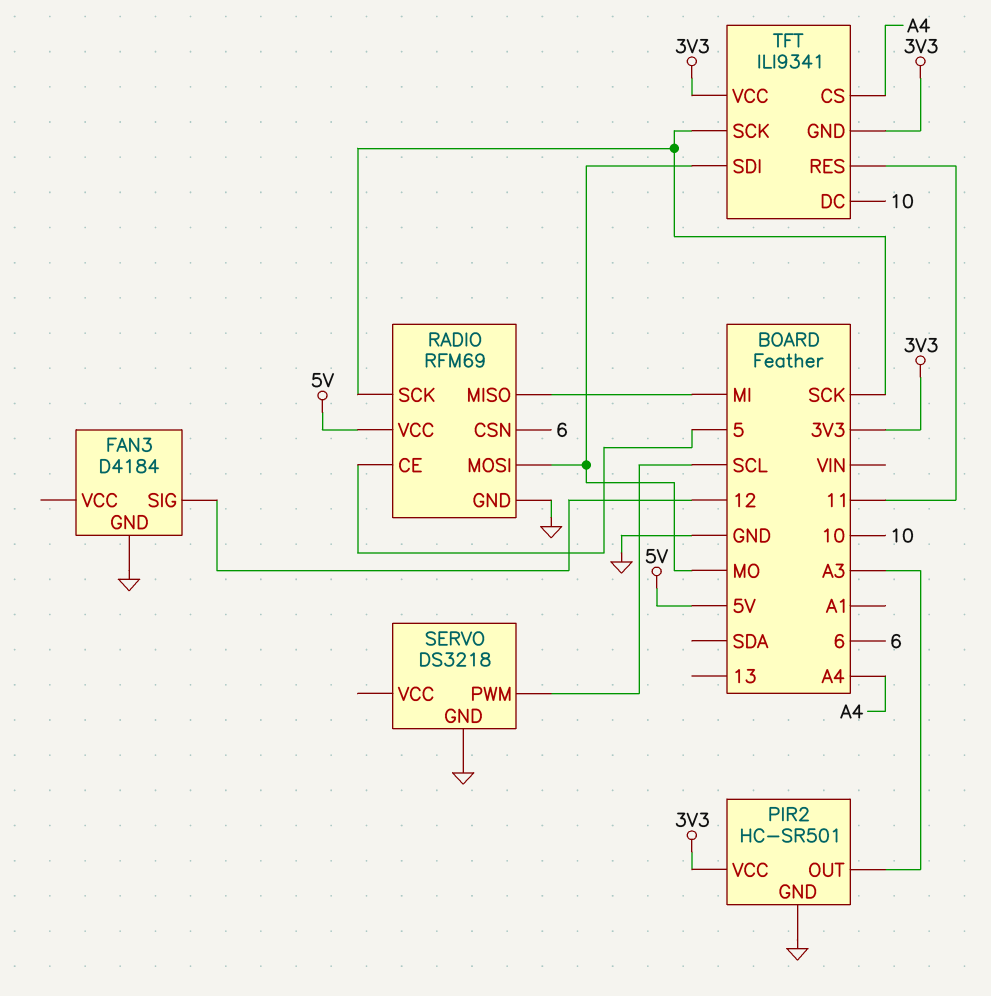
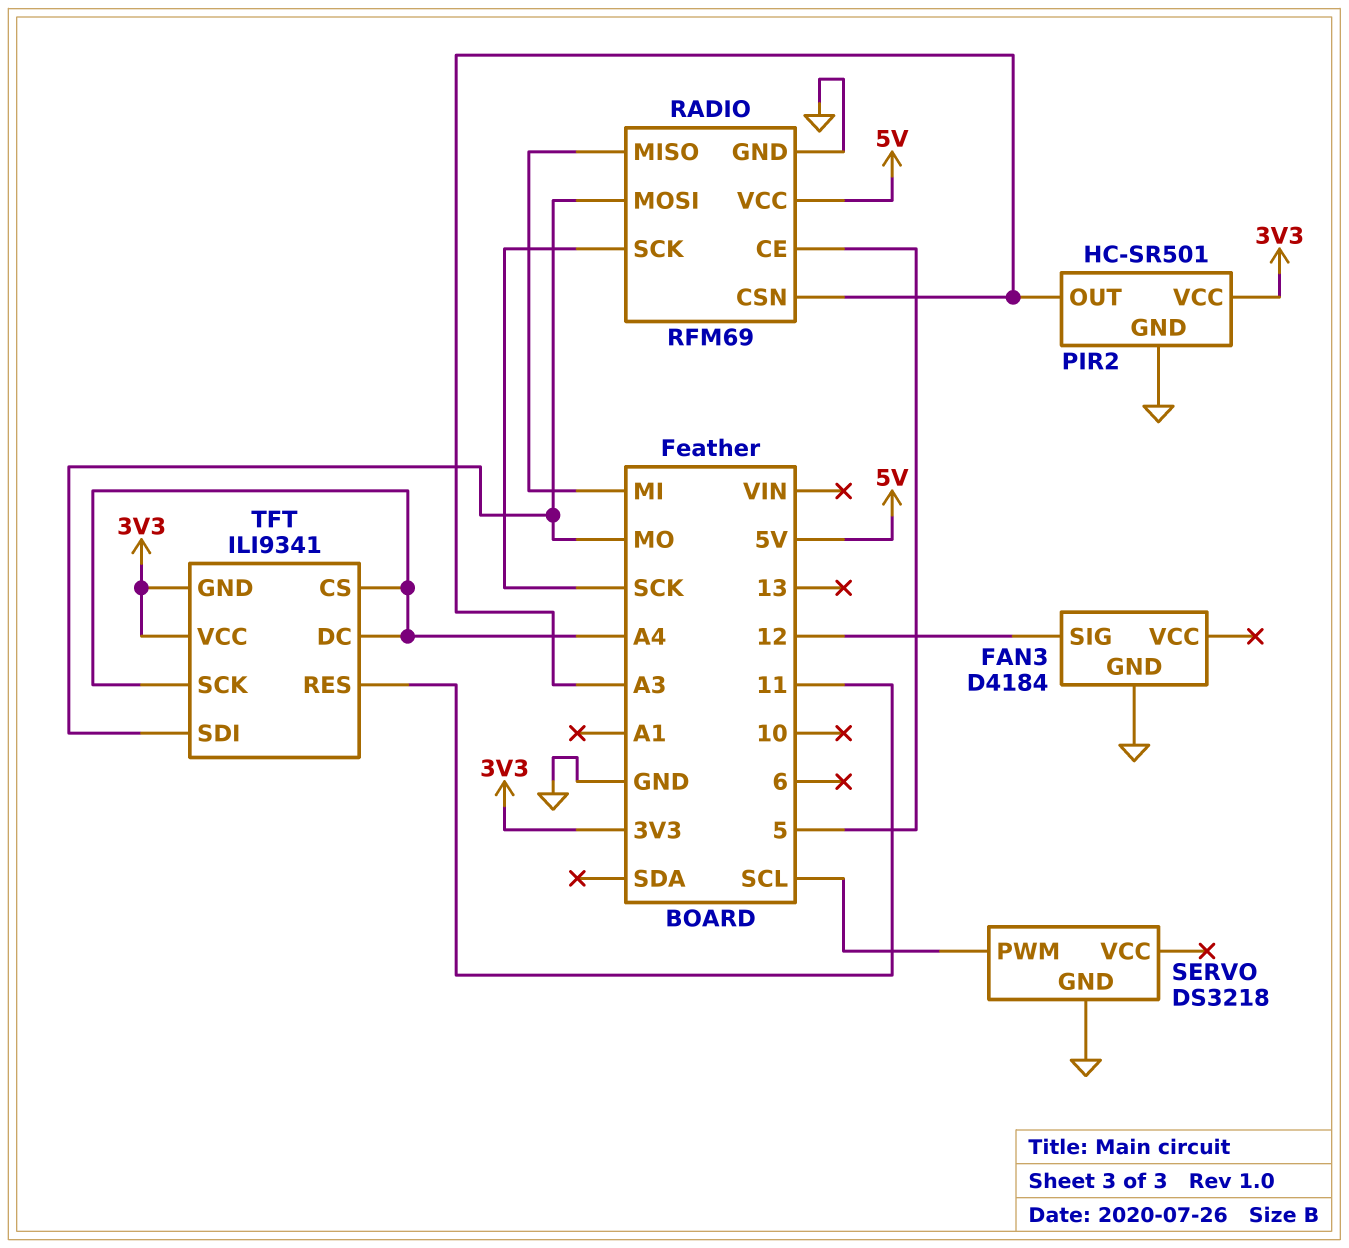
RADIO pin CSN: 6 -> A3
TFT pin DC: 10 -> A4
TFT pin SCK: SCK -> A4

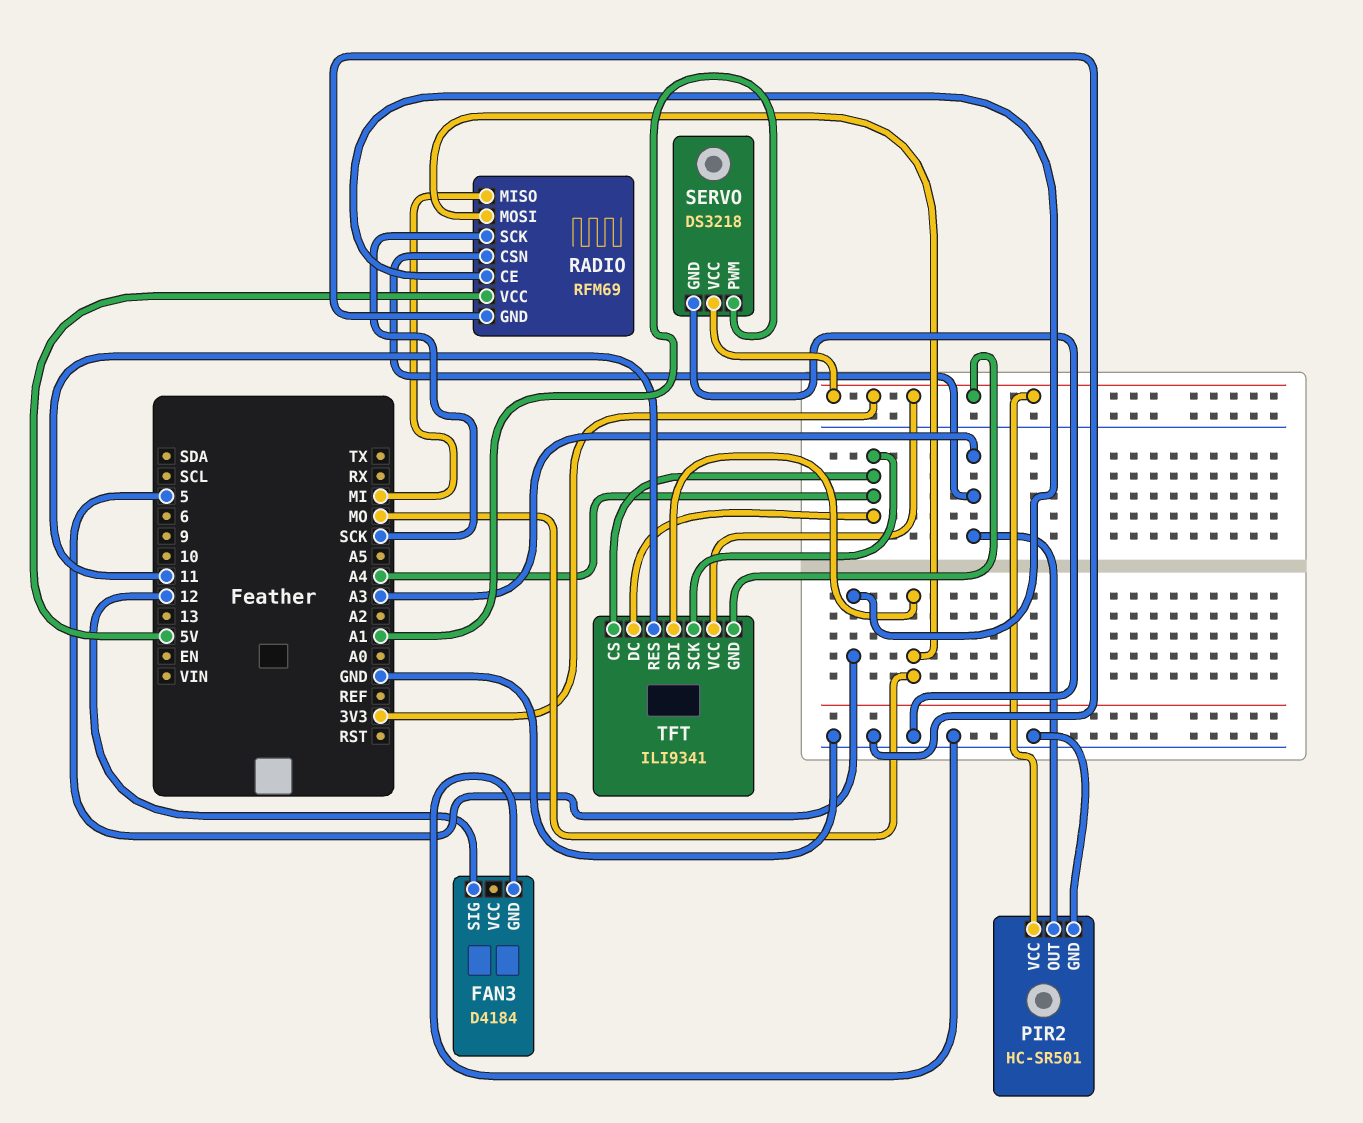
SERVO pin PWM: SCL -> A1
SERVO pin VCC: none -> 3V3

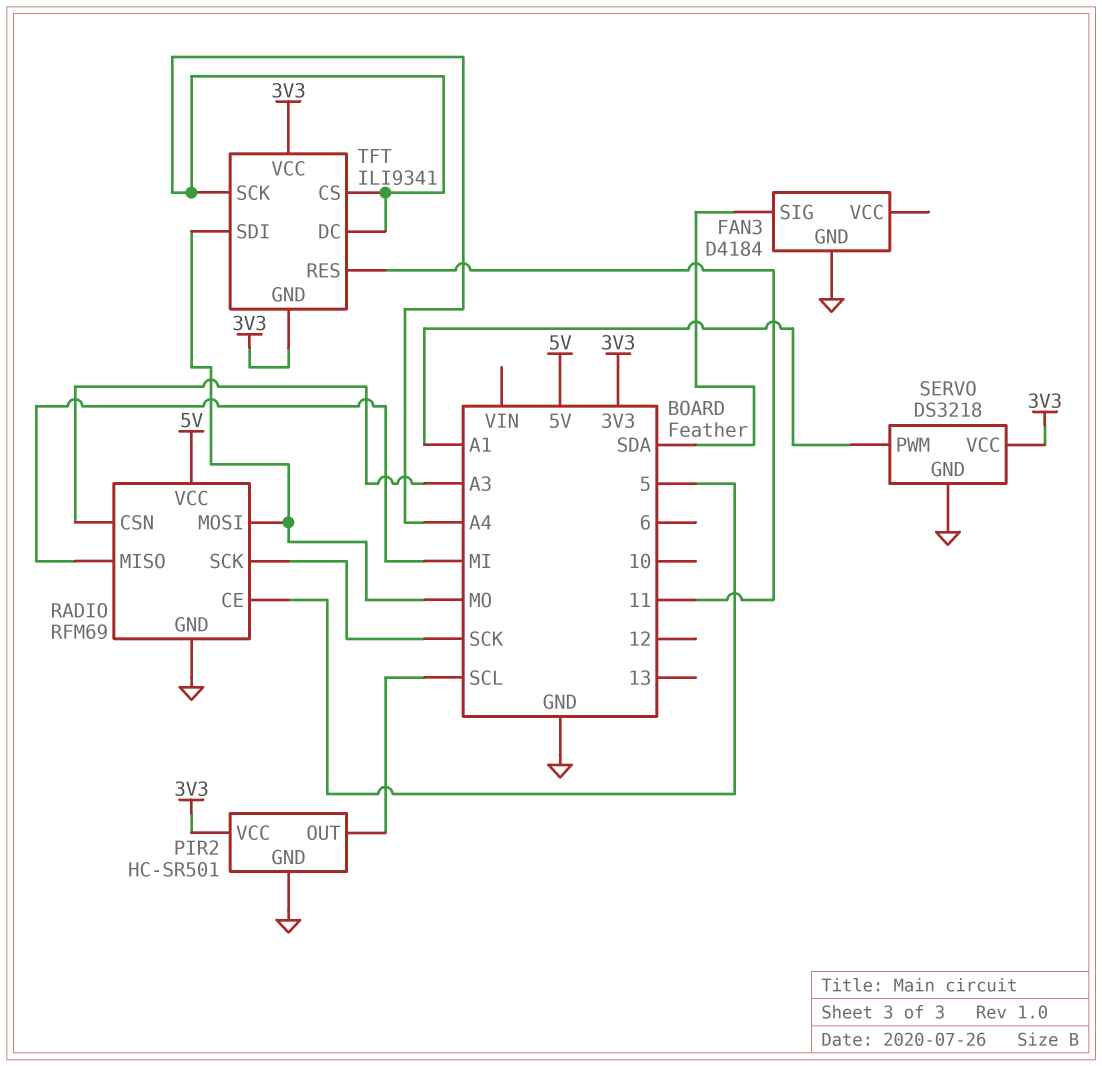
FAN3 pin SIG: 12 -> SDA
PIR2 pin OUT: A3 -> SCL

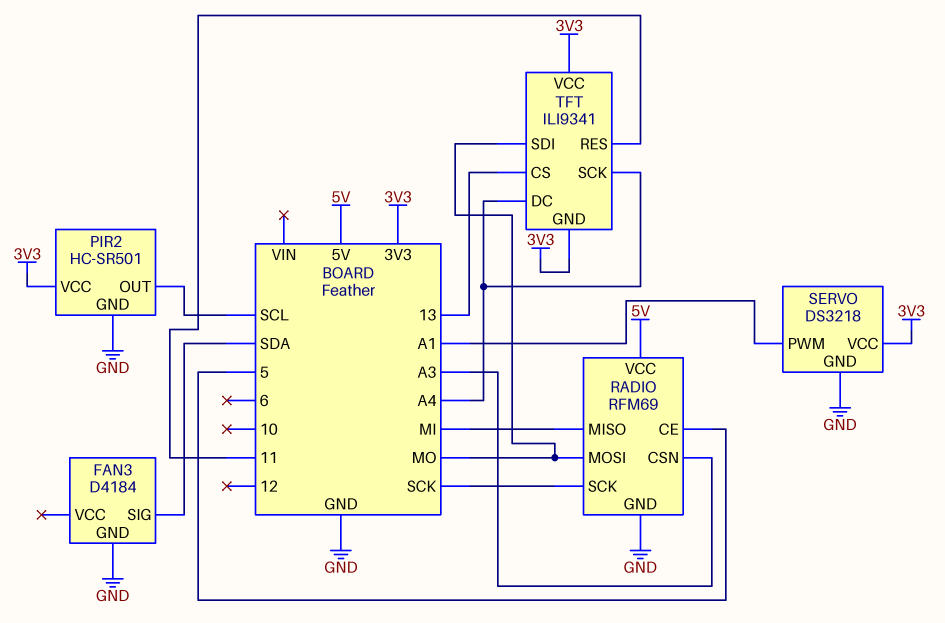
TFT pin CS: A4 -> 13

